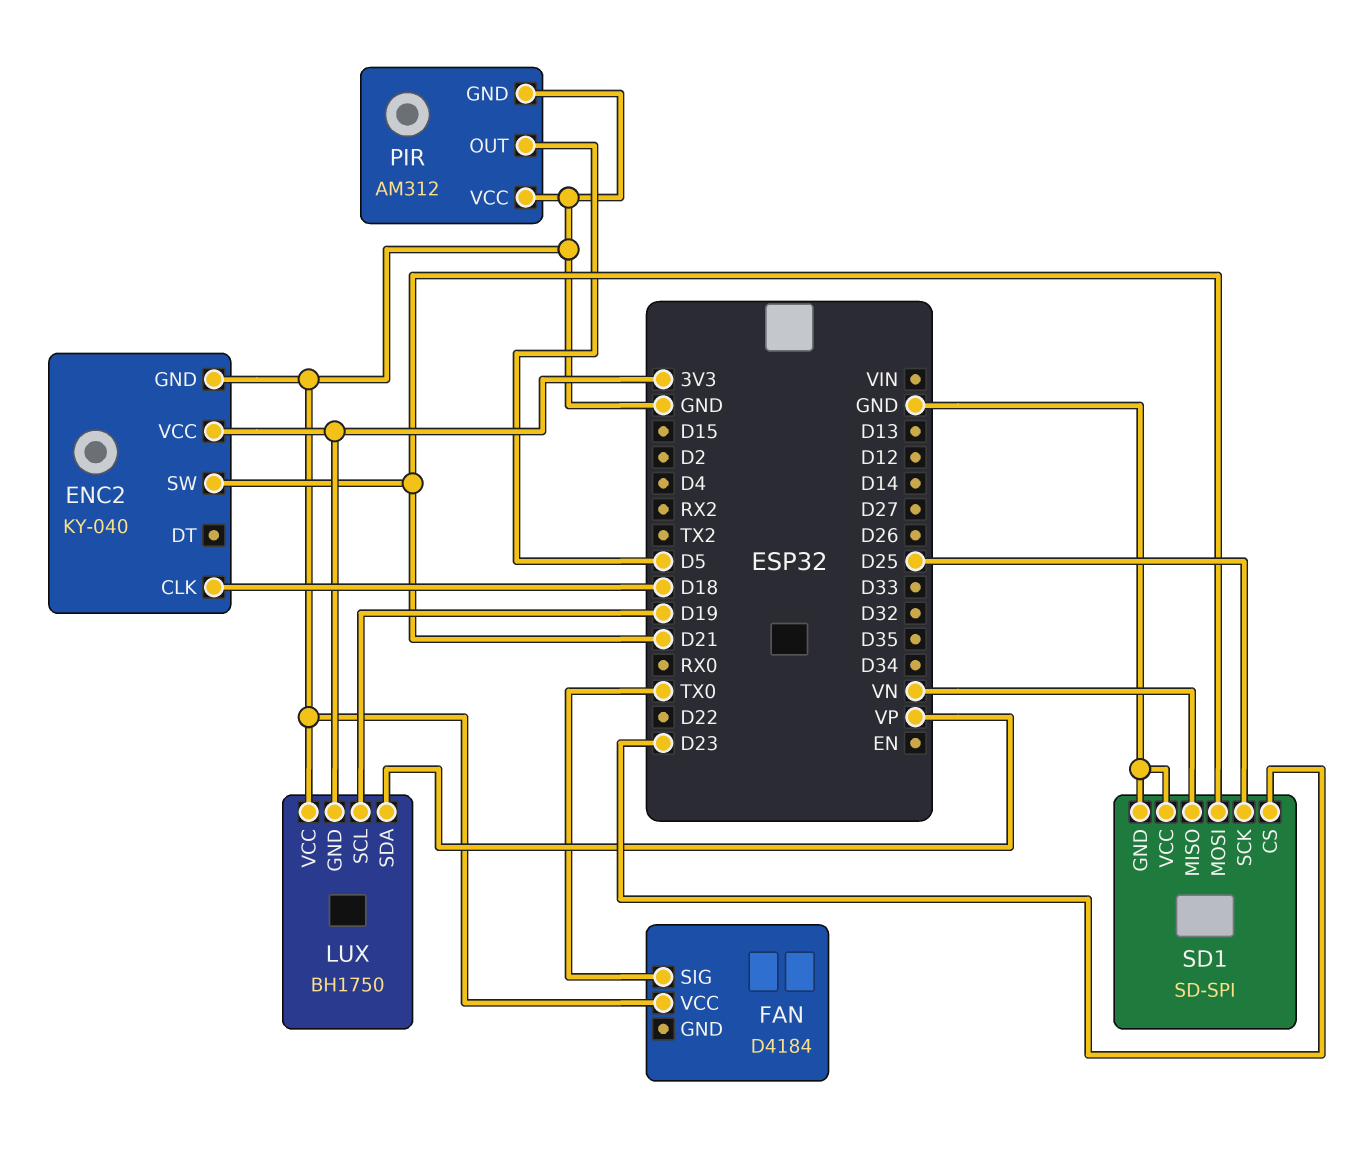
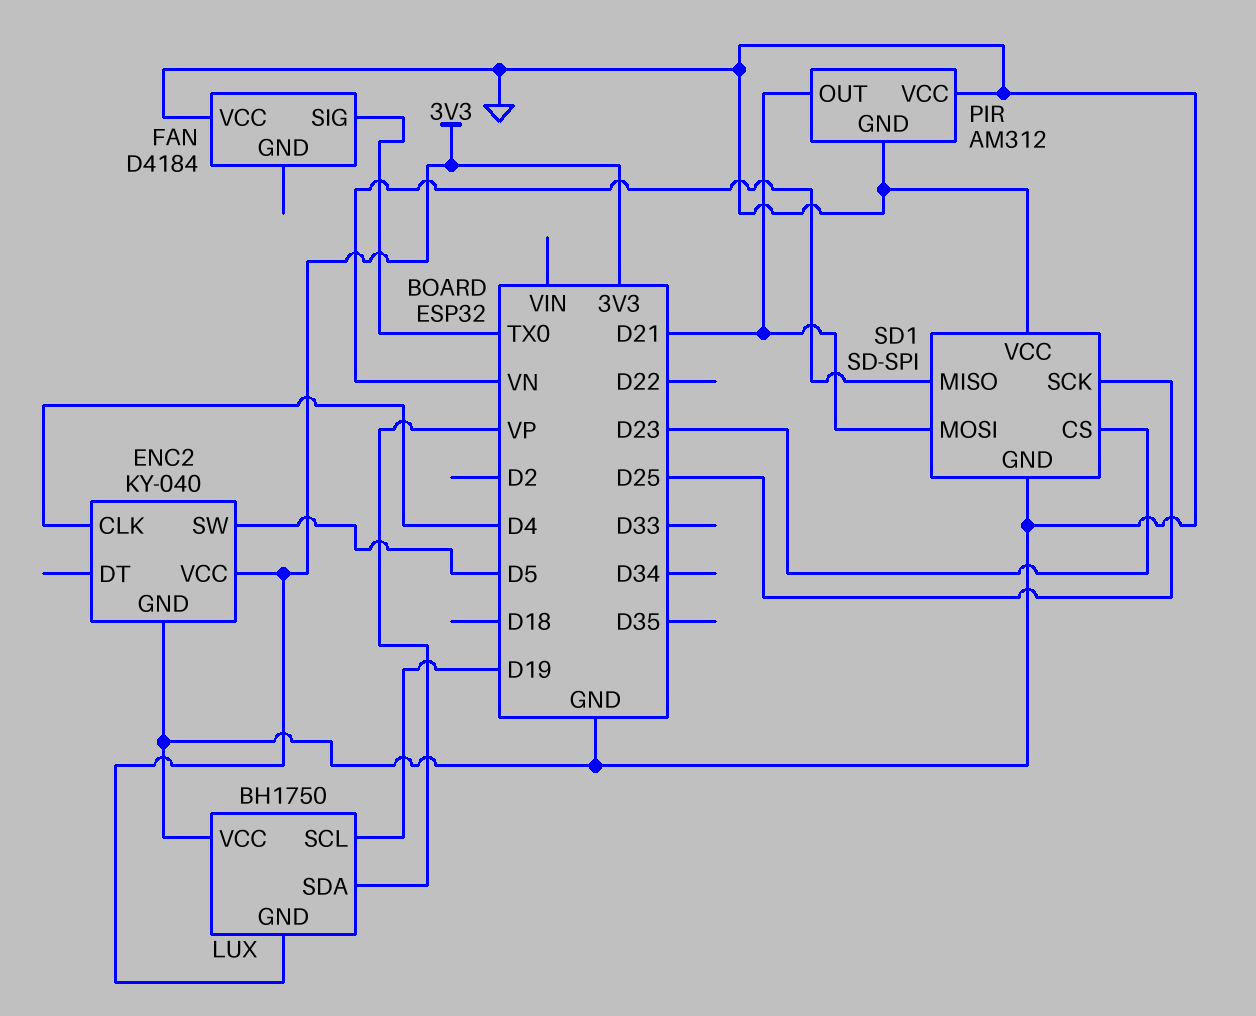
ENC2 pin CLK: D18 -> D4
ENC2 pin SW: D21 -> D5
PIR pin OUT: D5 -> D21

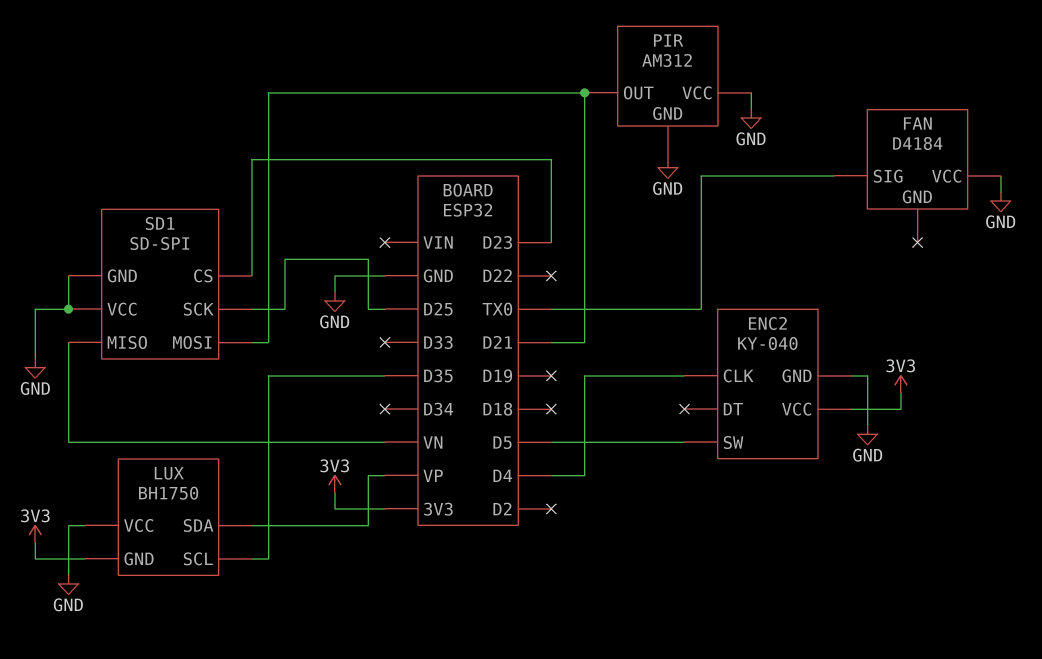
LUX pin SCL: D19 -> D35

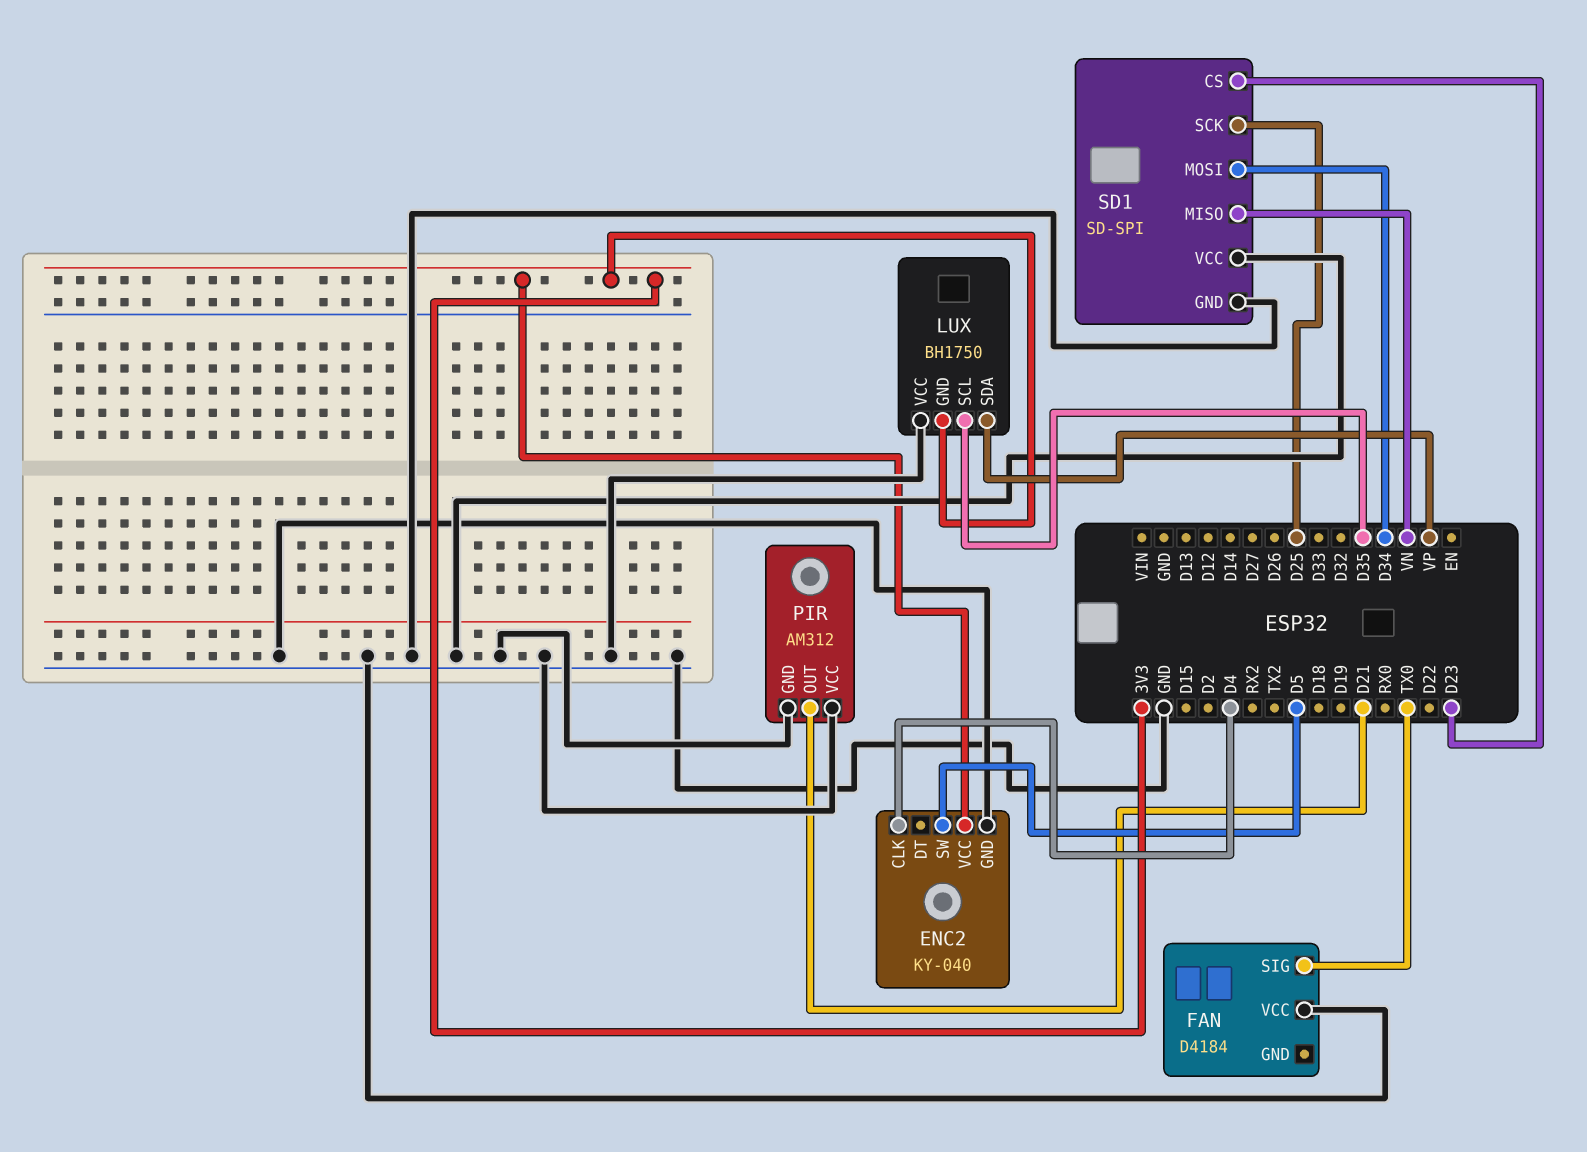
SD1 pin MOSI: D21 -> D34

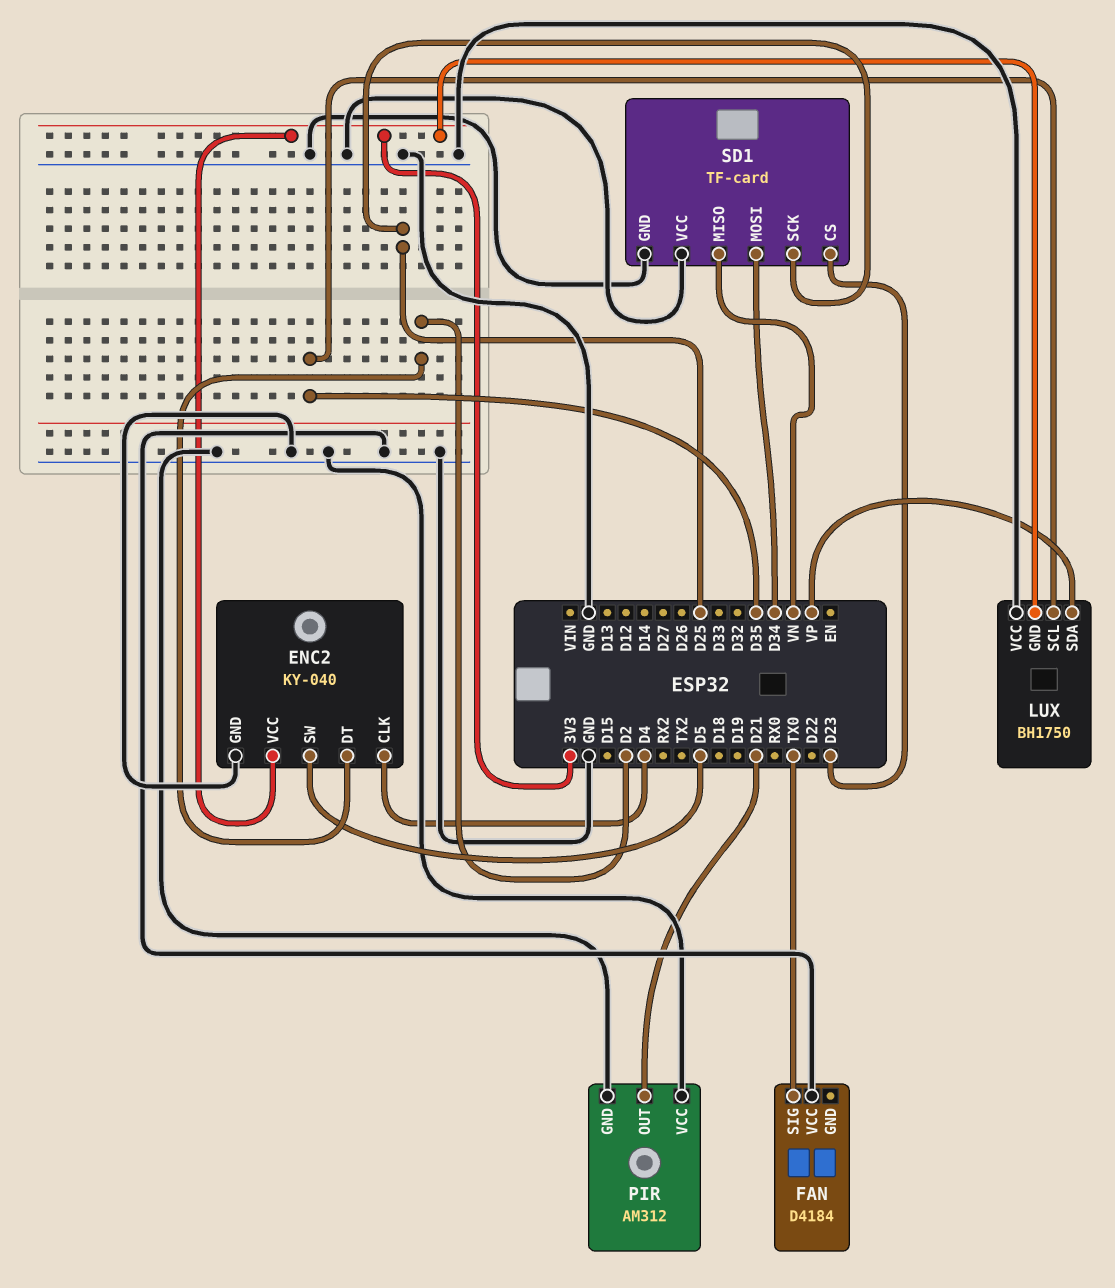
ENC2 pin DT: none -> D2
SD1: SD-SPI -> TF-card

